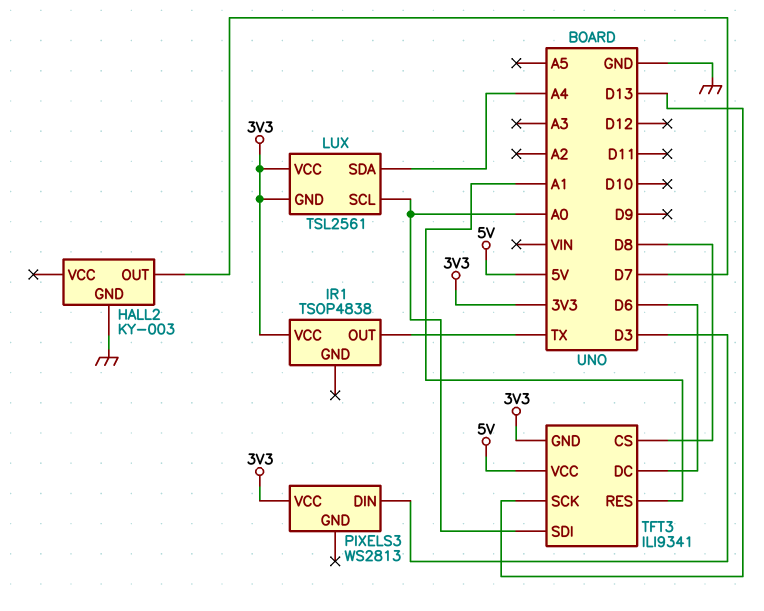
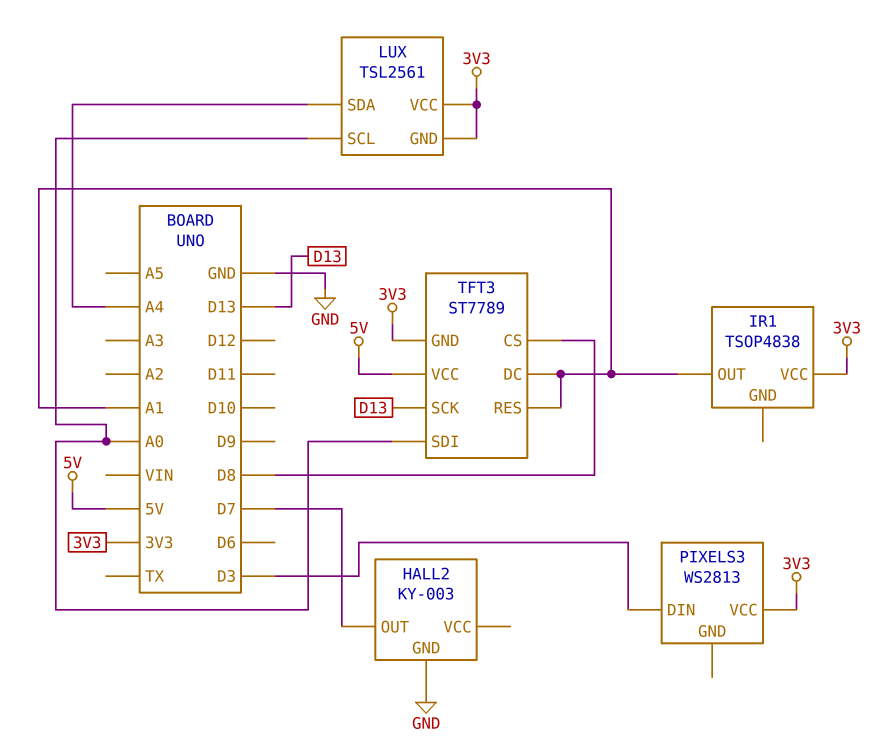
IR1 pin OUT: TX -> A1
TFT3: ILI9341 -> ST7789
TFT3 pin DC: D6 -> A1

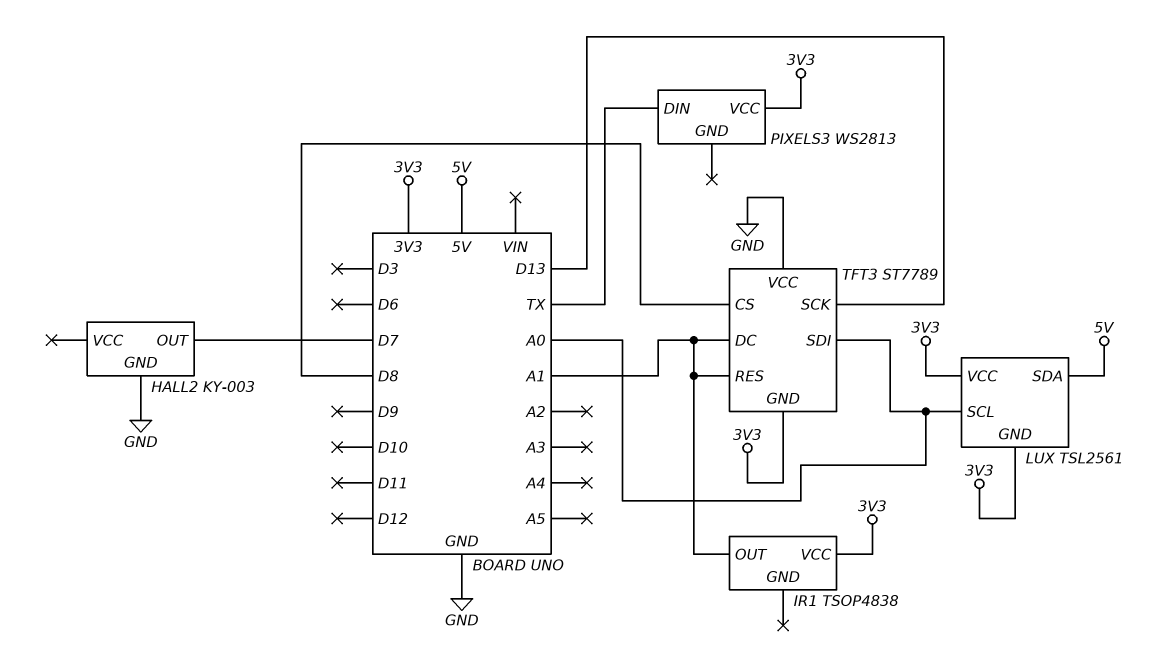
LUX pin SDA: A4 -> 5V
PIXELS3 pin DIN: D3 -> TX
TFT3 pin VCC: 5V -> GND

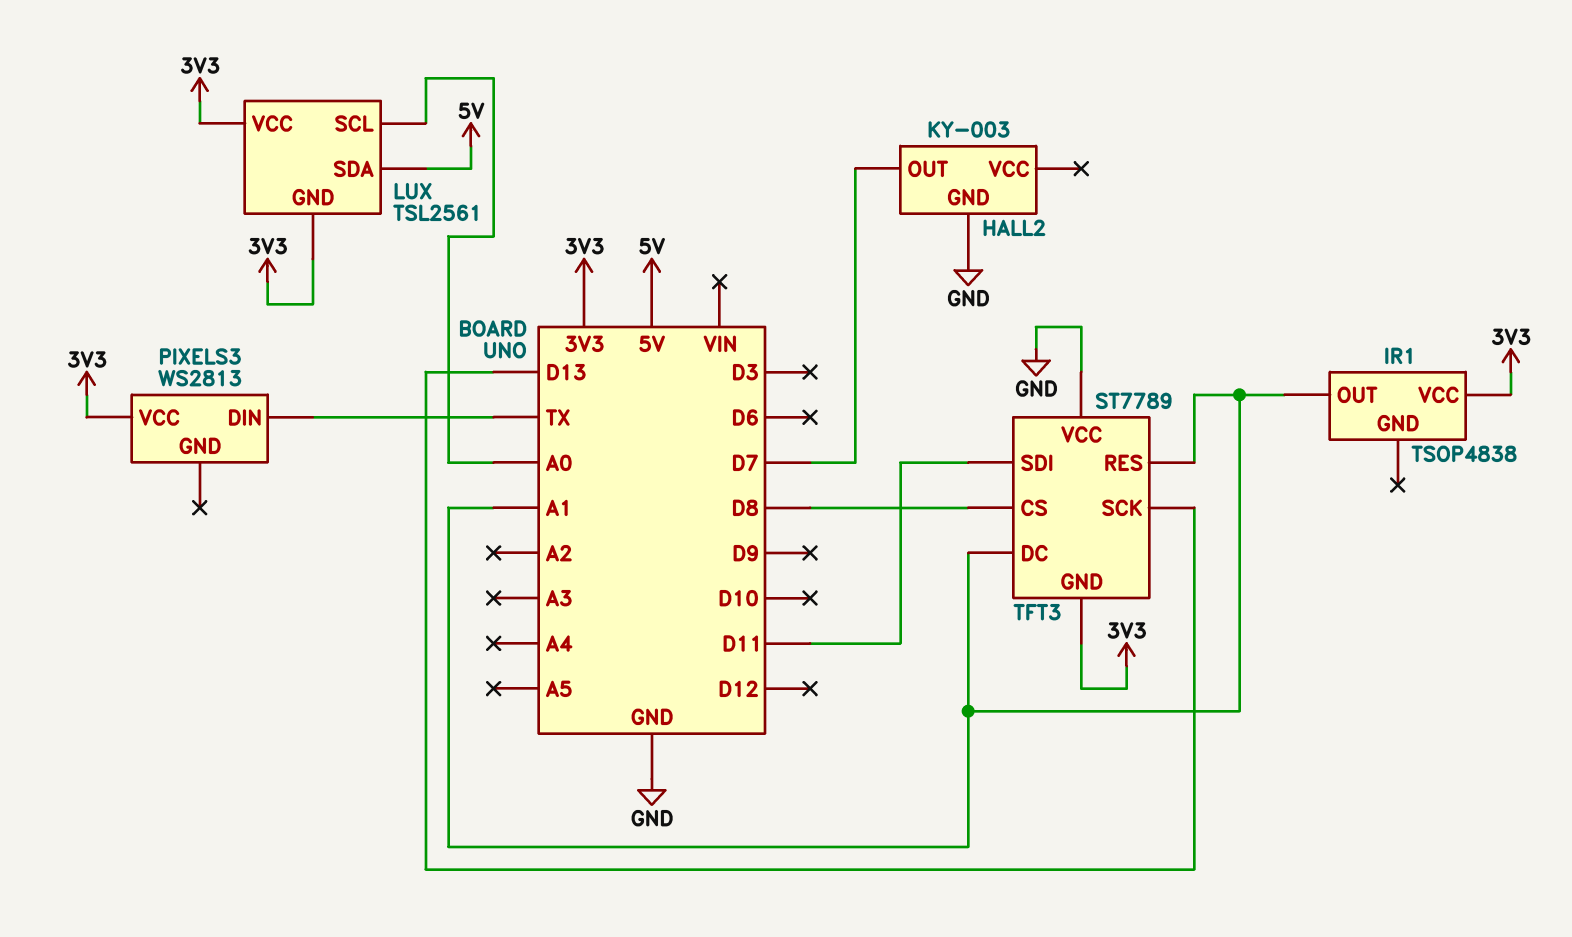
TFT3 pin SDI: A0 -> D11

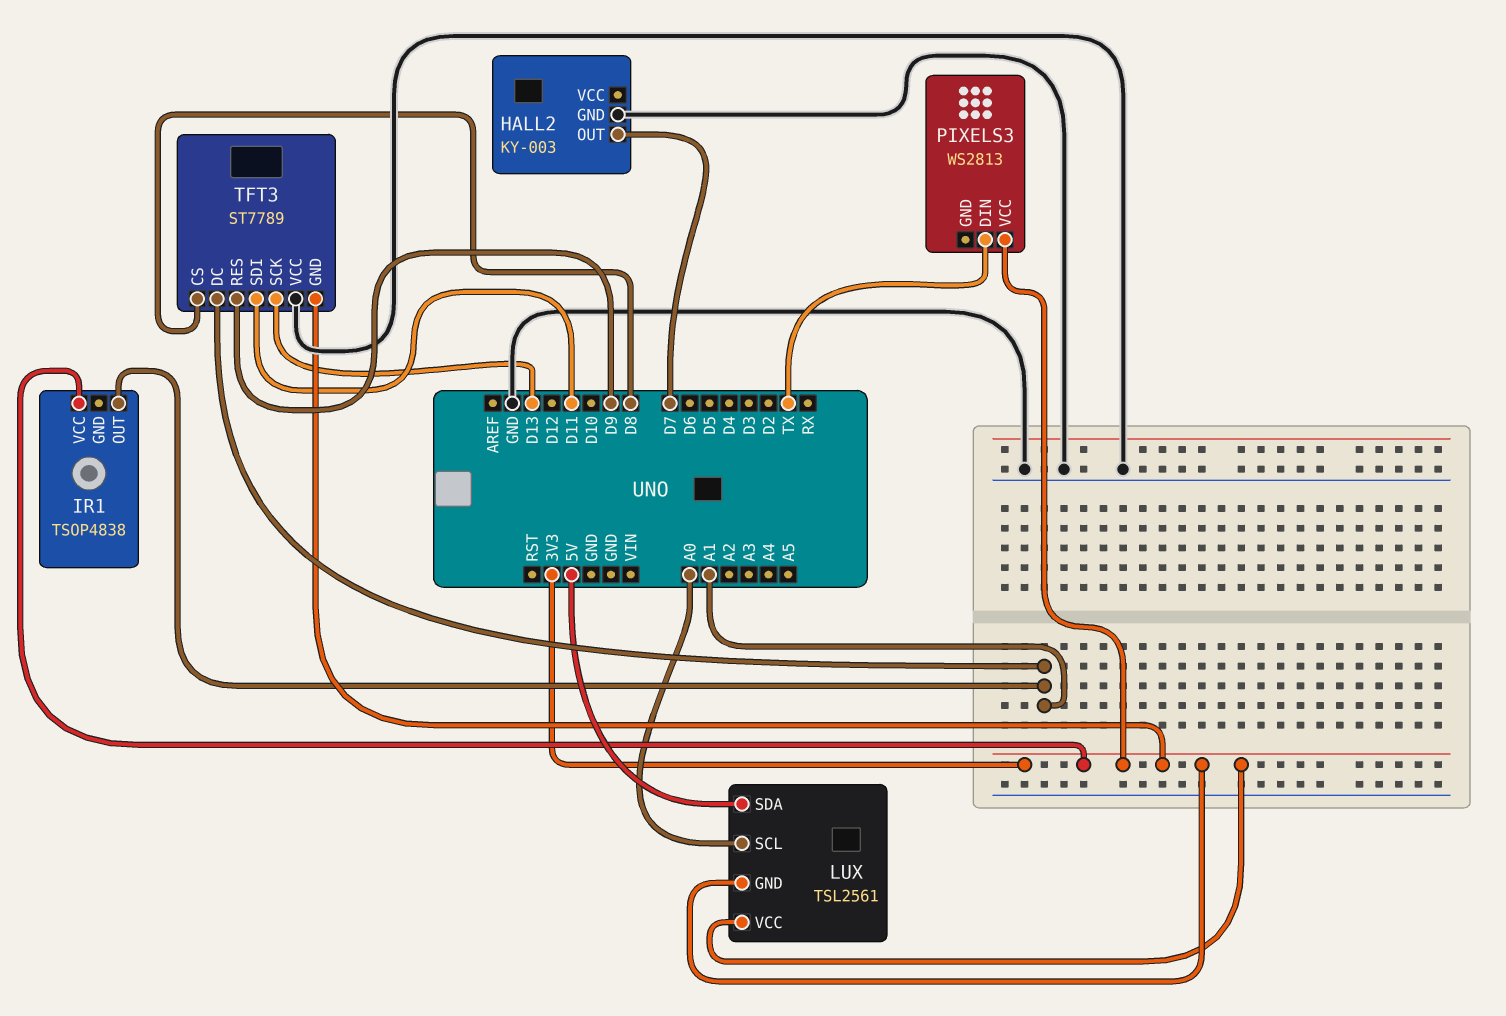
TFT3 pin RES: A1 -> D9

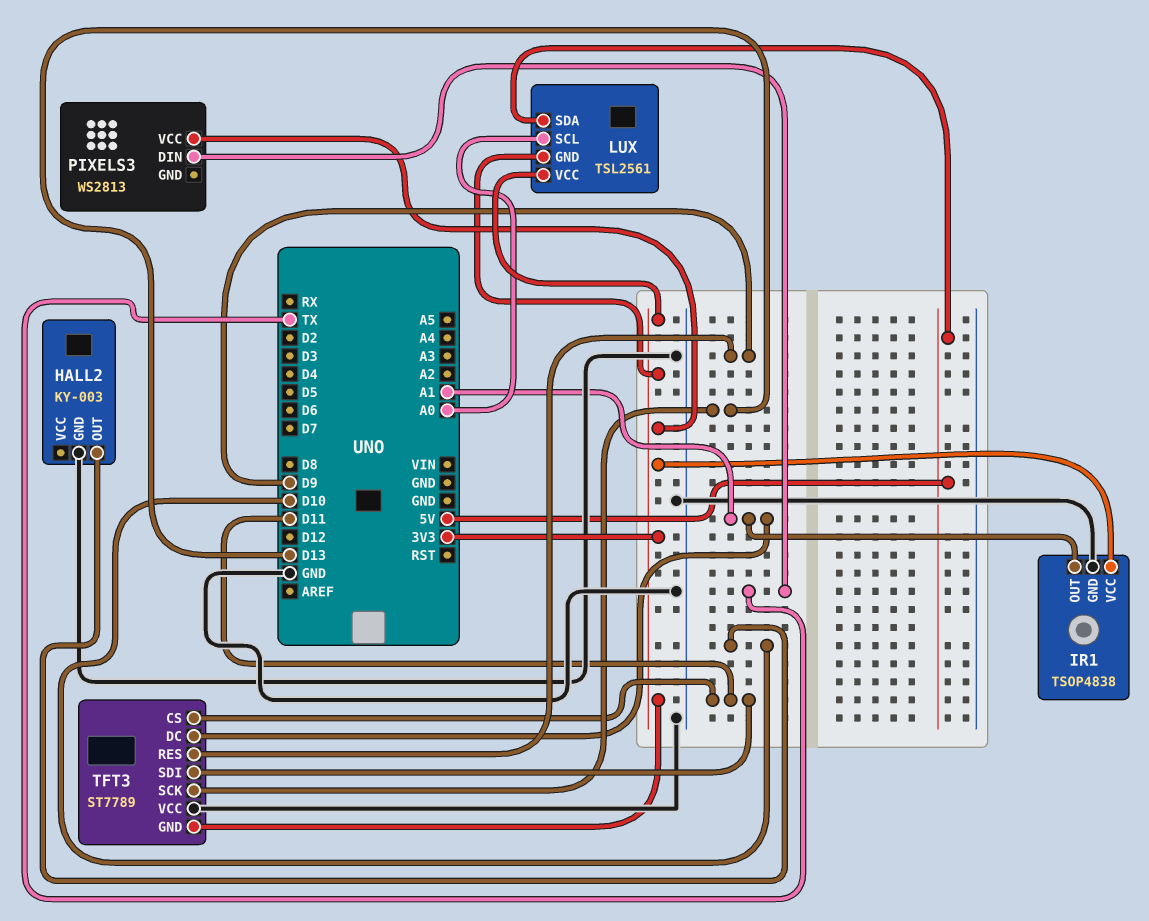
HALL2 pin OUT: D7 -> D10
IR1 pin GND: none -> GND
TFT3 pin CS: D8 -> D11

